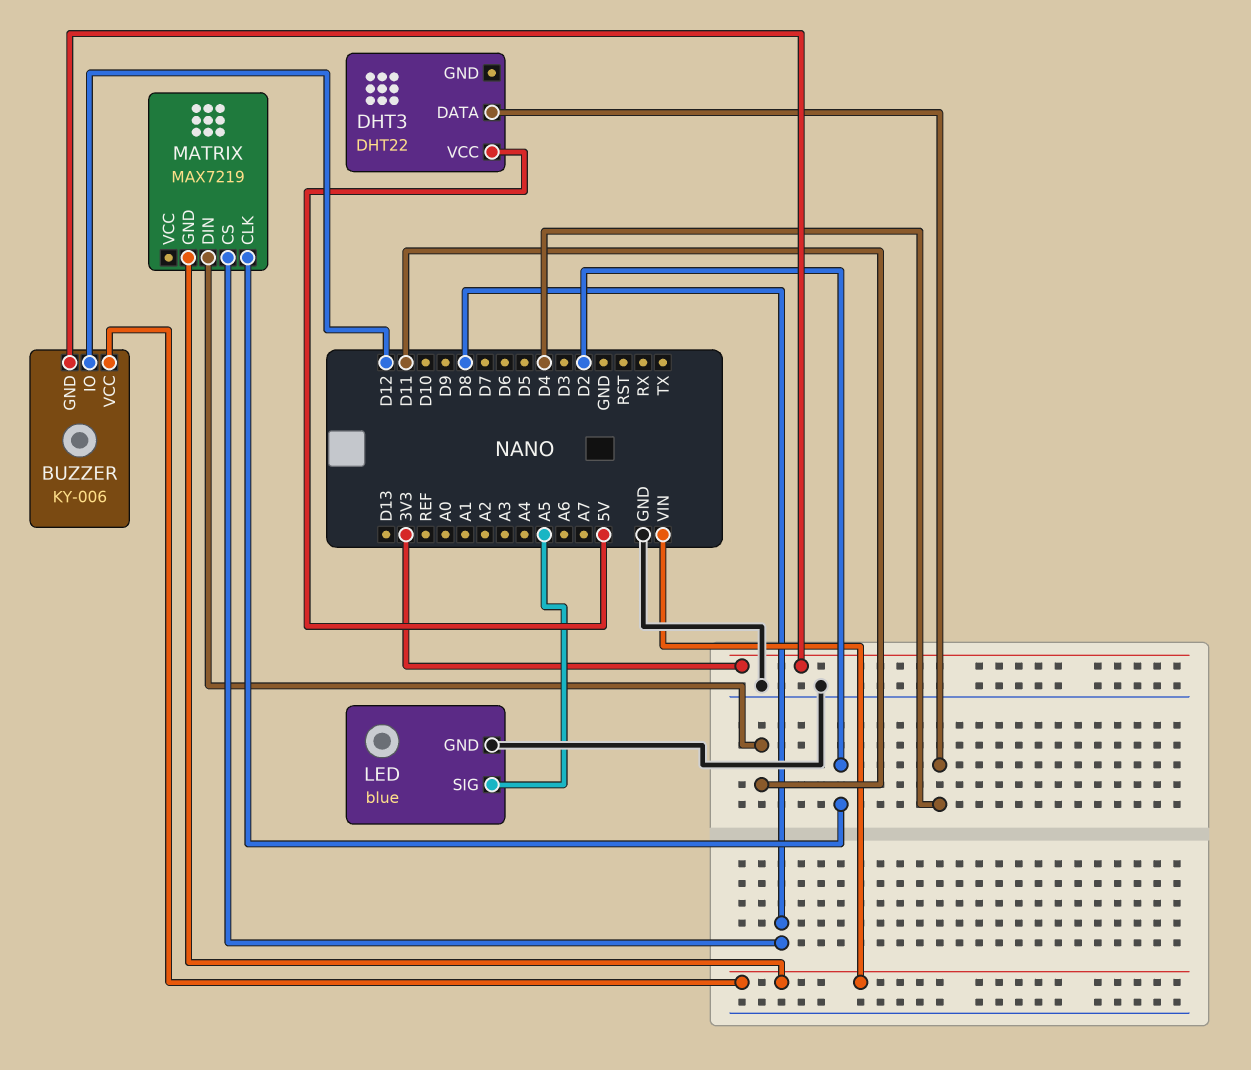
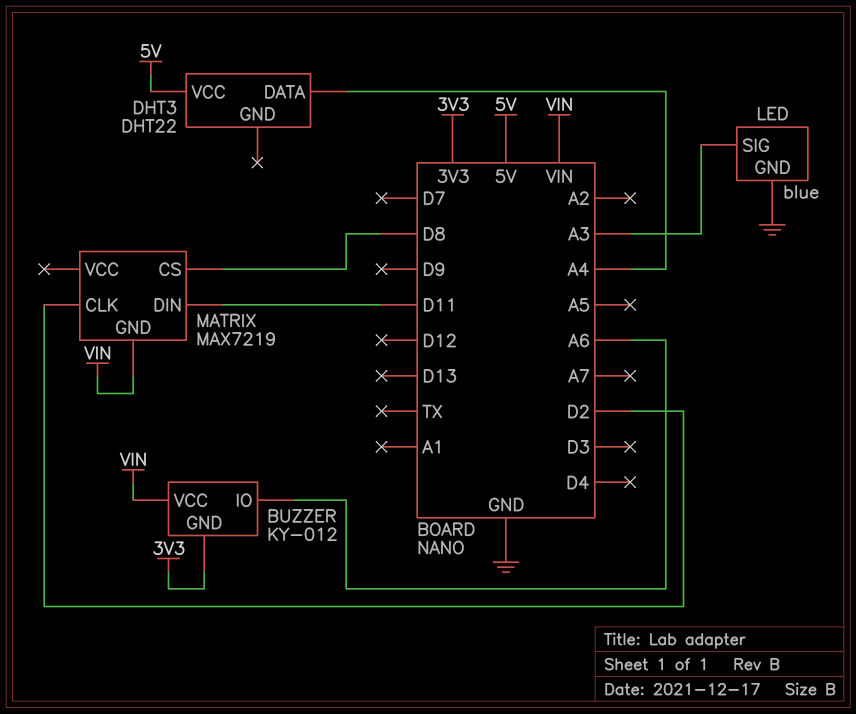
BUZZER: KY-006 -> KY-012
BUZZER pin IO: D12 -> A6
DHT3 pin DATA: D4 -> A4
LED pin SIG: A5 -> A3

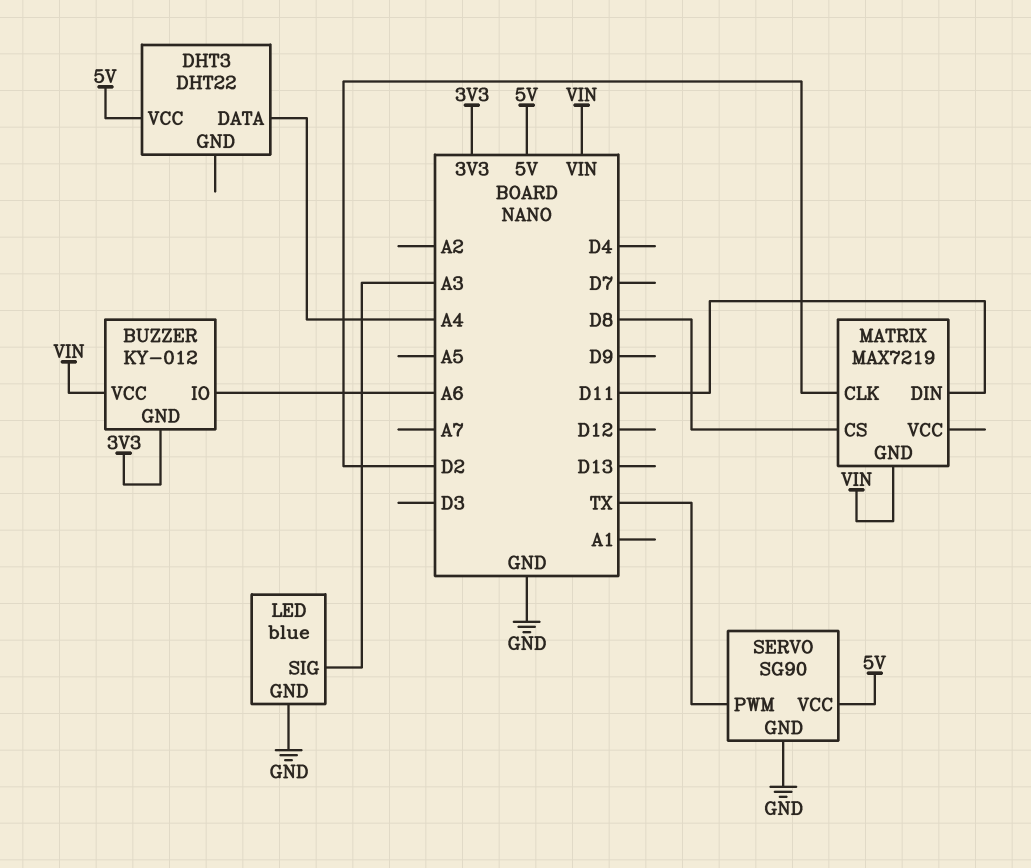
SERVO: none -> SG90
SERVO pin GND: none -> GND
SERVO pin PWM: none -> TX
SERVO pin VCC: none -> 5V

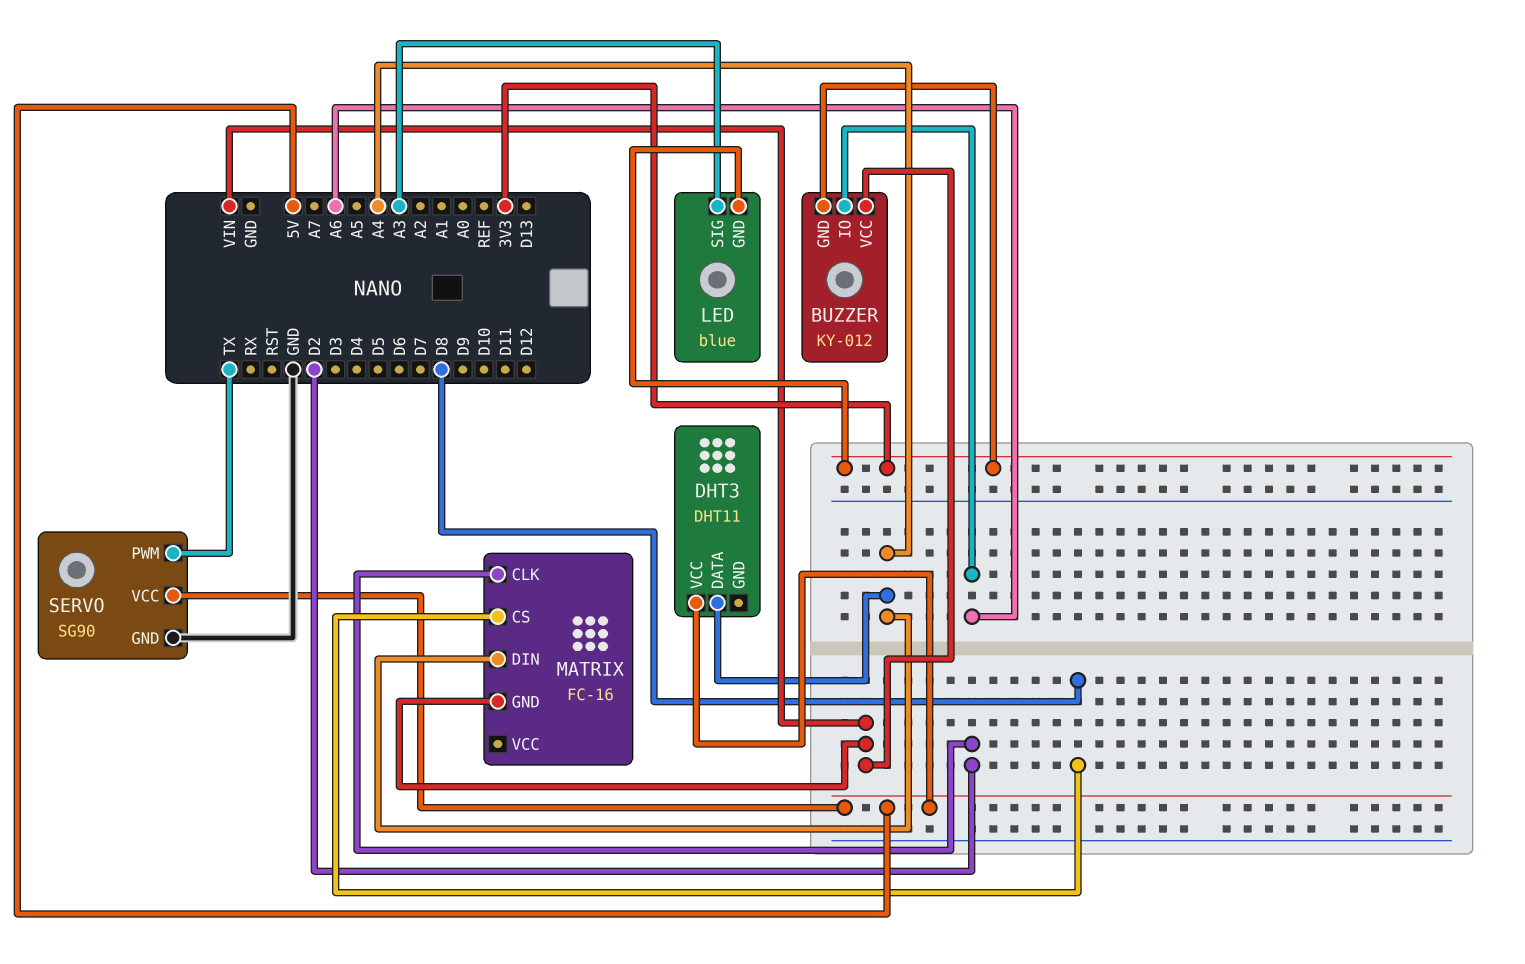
DHT3: DHT22 -> DHT11
LED pin GND: GND -> 3V3
MATRIX: MAX7219 -> FC-16
MATRIX pin DIN: D11 -> A4

